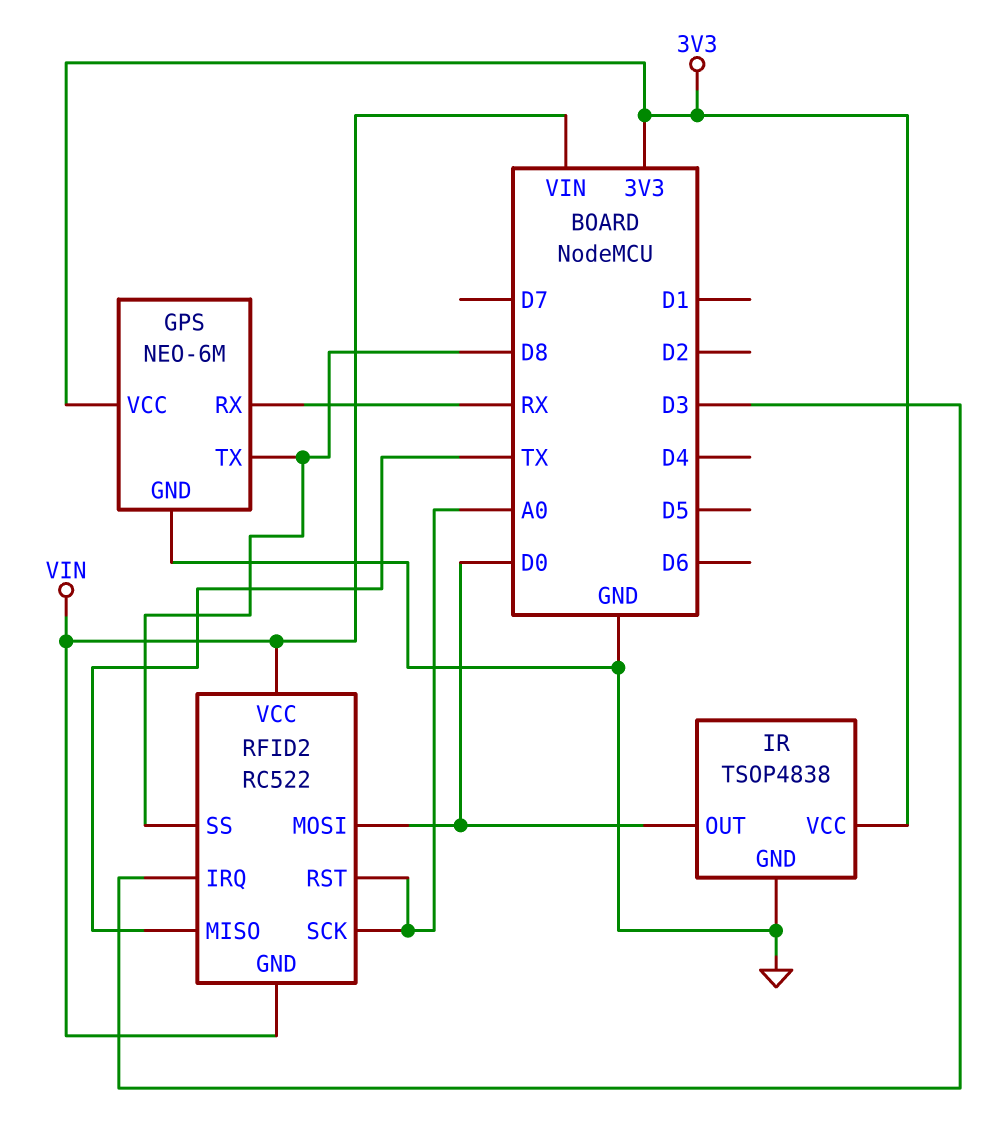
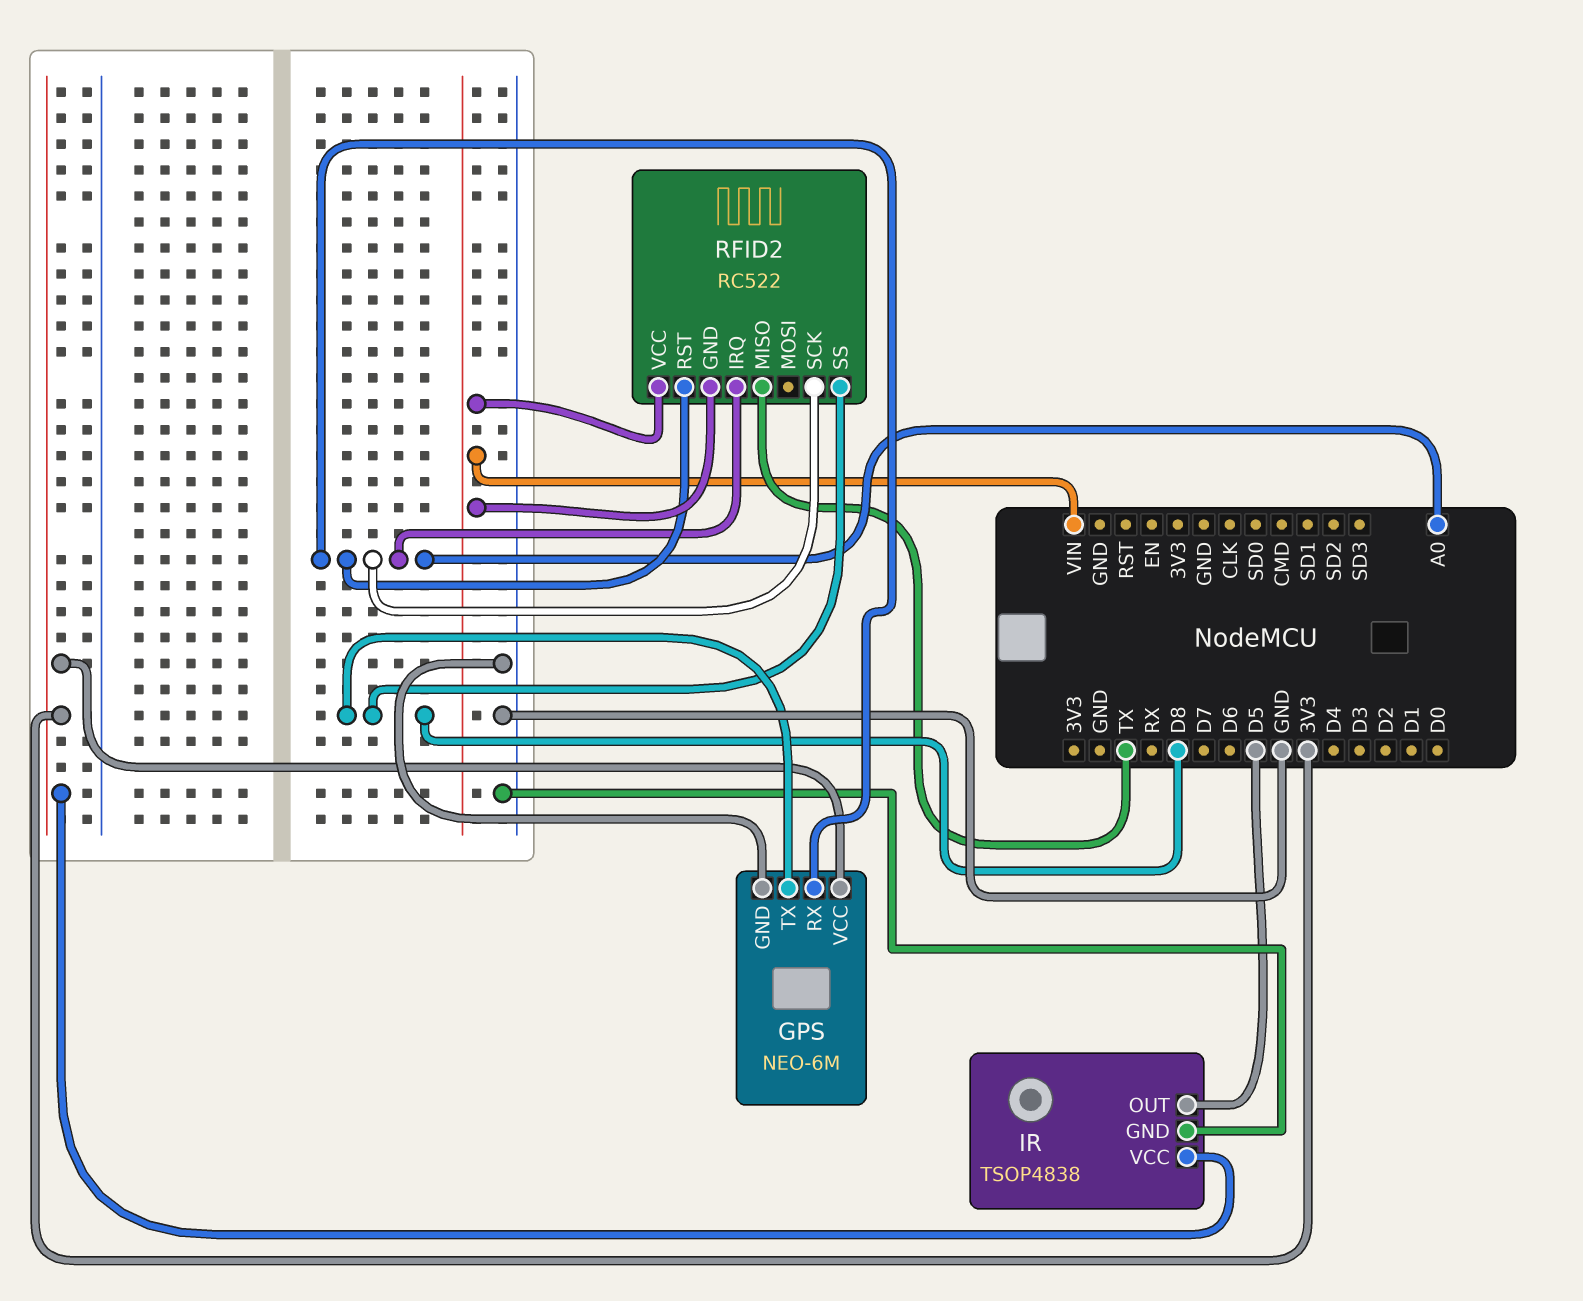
GPS pin RX: RX -> A0
IR pin OUT: D0 -> D5
RFID2 pin IRQ: D3 -> A0
RFID2 pin MOSI: D0 -> none

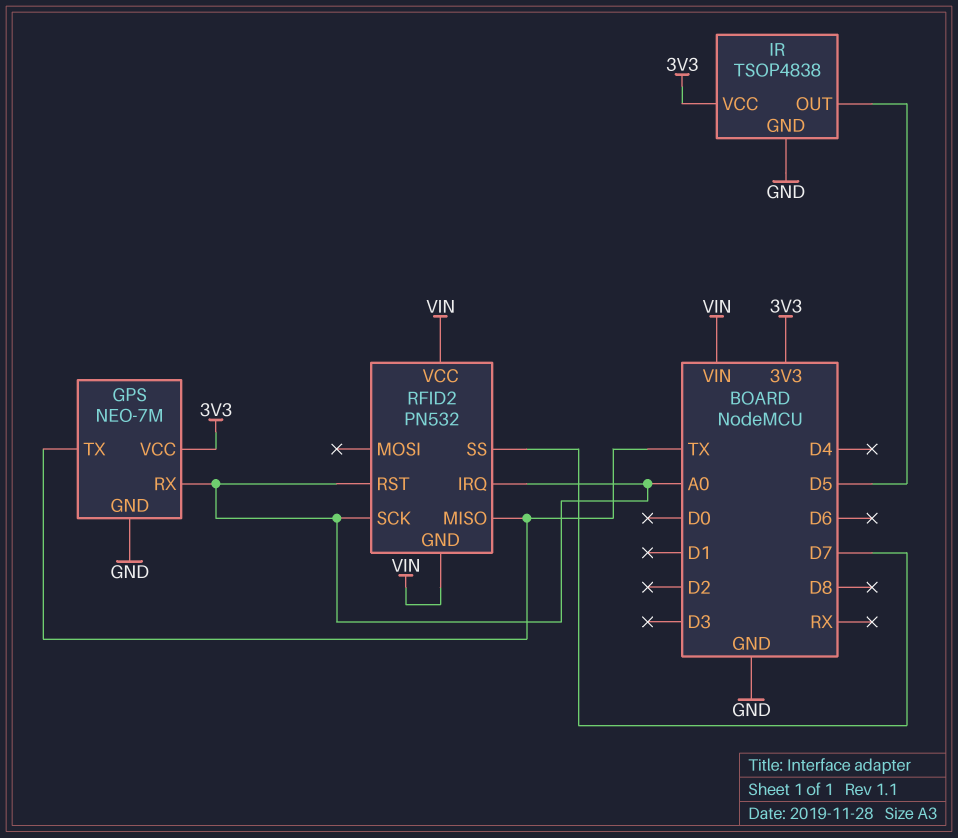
GPS: NEO-6M -> NEO-7M
GPS pin TX: D8 -> TX
RFID2: RC522 -> PN532
RFID2 pin SS: D8 -> D7

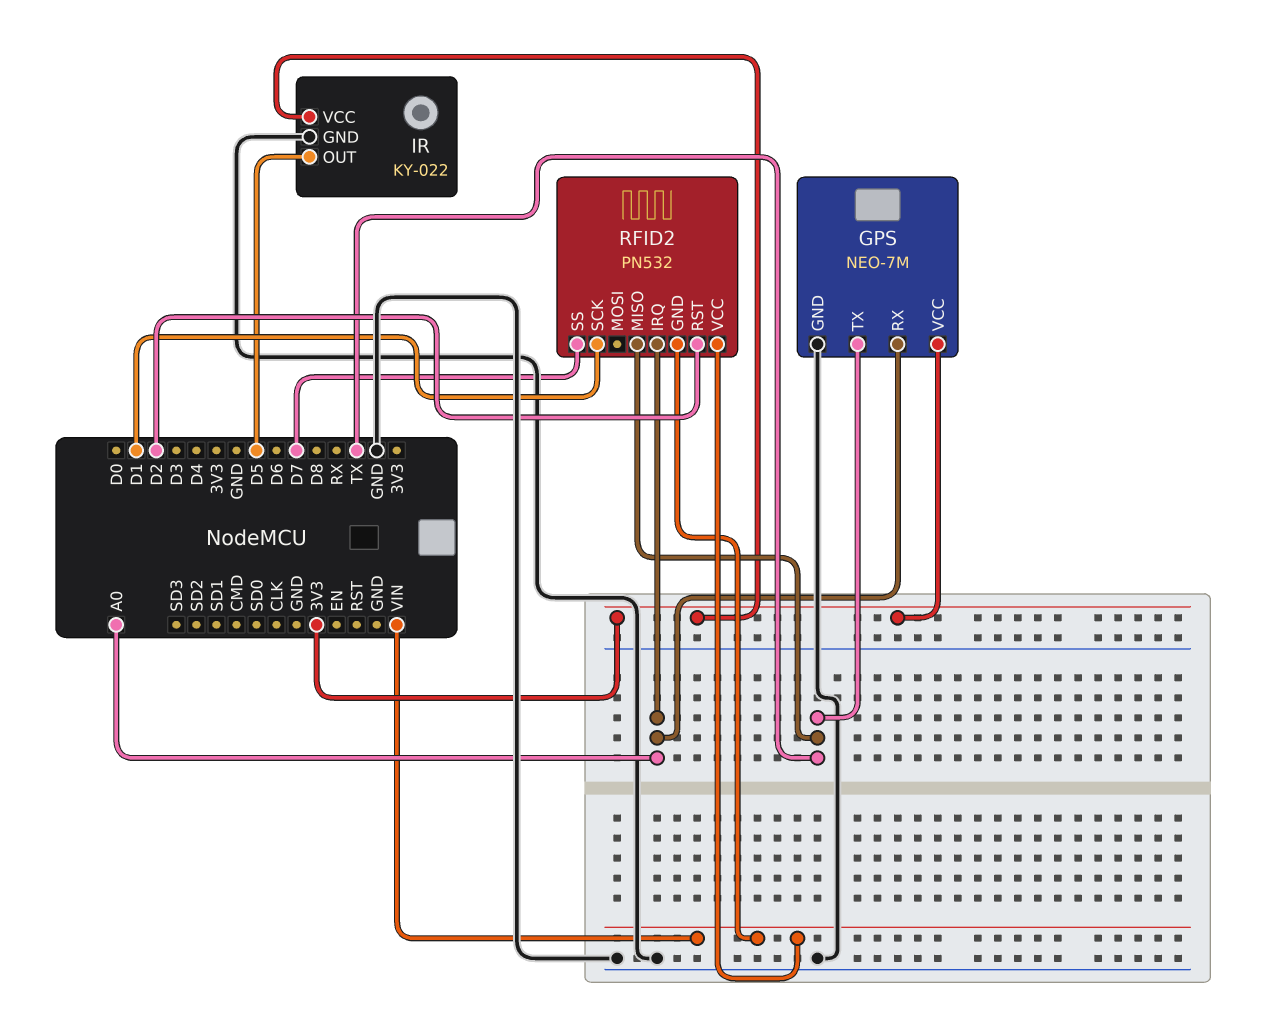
IR: TSOP4838 -> KY-022
RFID2 pin RST: A0 -> D2
RFID2 pin SCK: A0 -> D1

